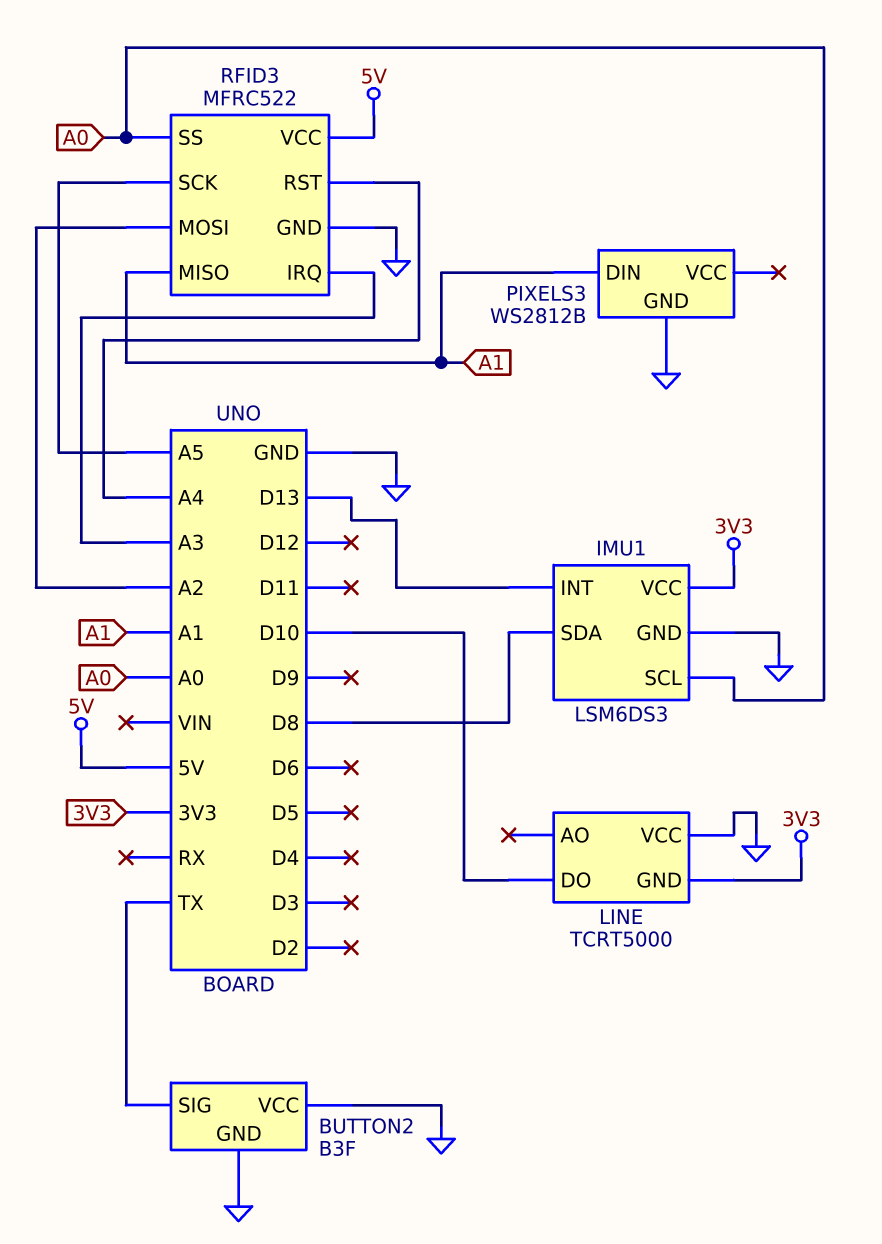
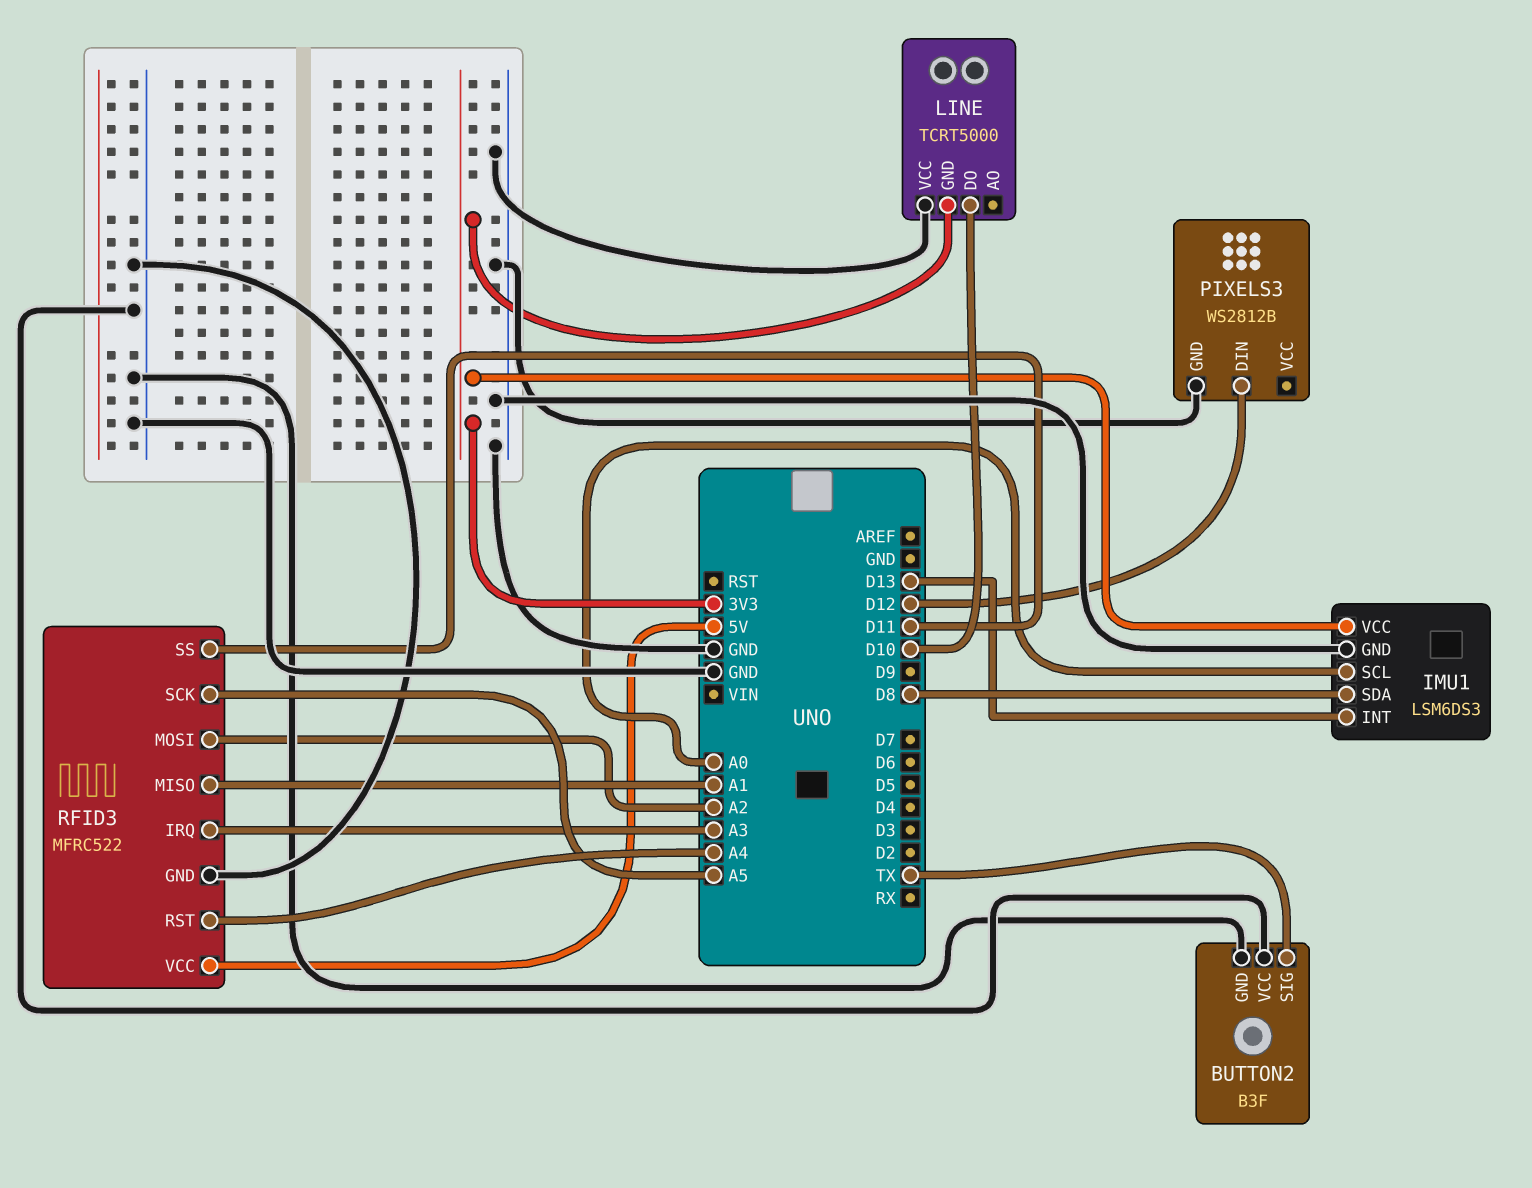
PIXELS3 pin DIN: A1 -> D12
RFID3 pin SS: A0 -> D11

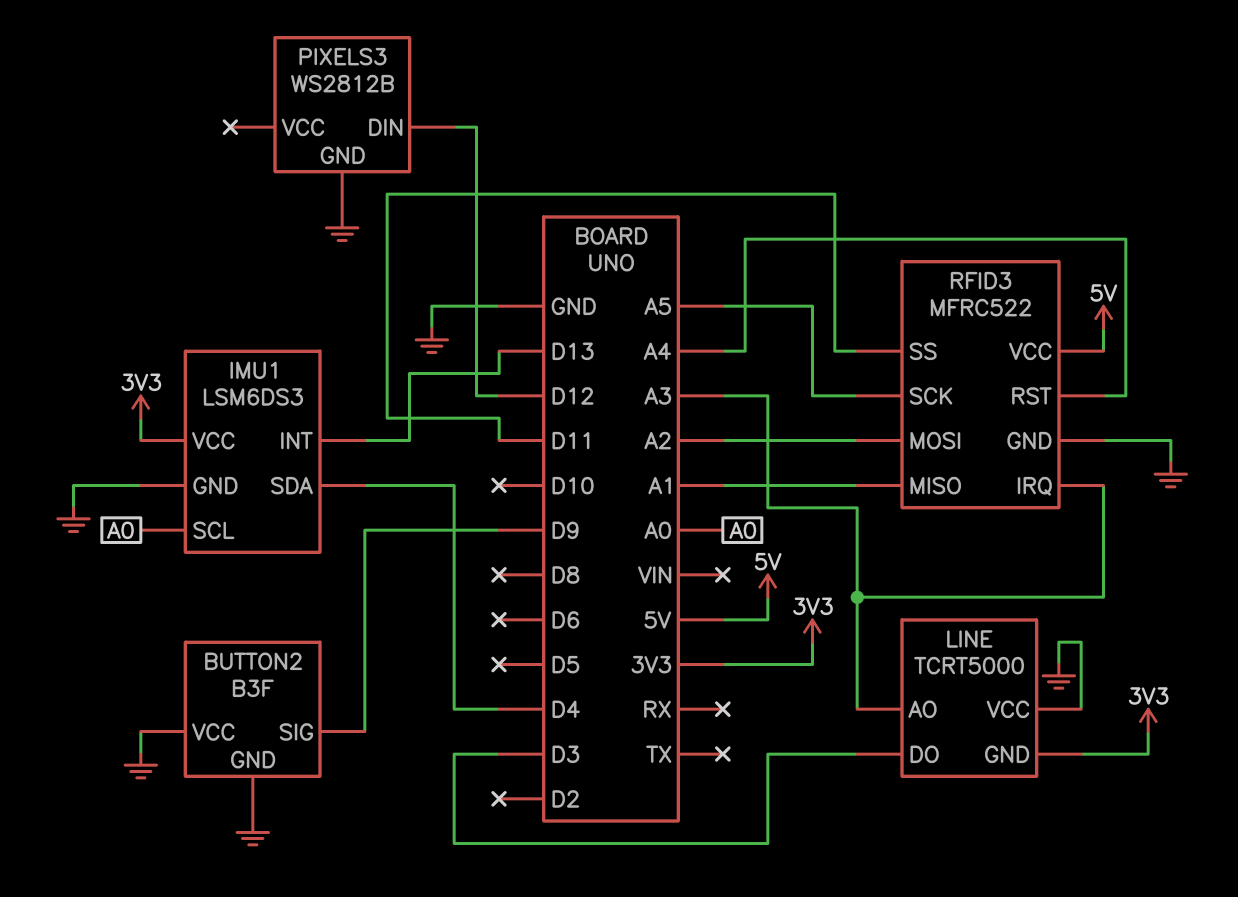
BUTTON2 pin SIG: TX -> D9
IMU1 pin SDA: D8 -> D4
LINE pin AO: none -> A3
LINE pin DO: D10 -> D3

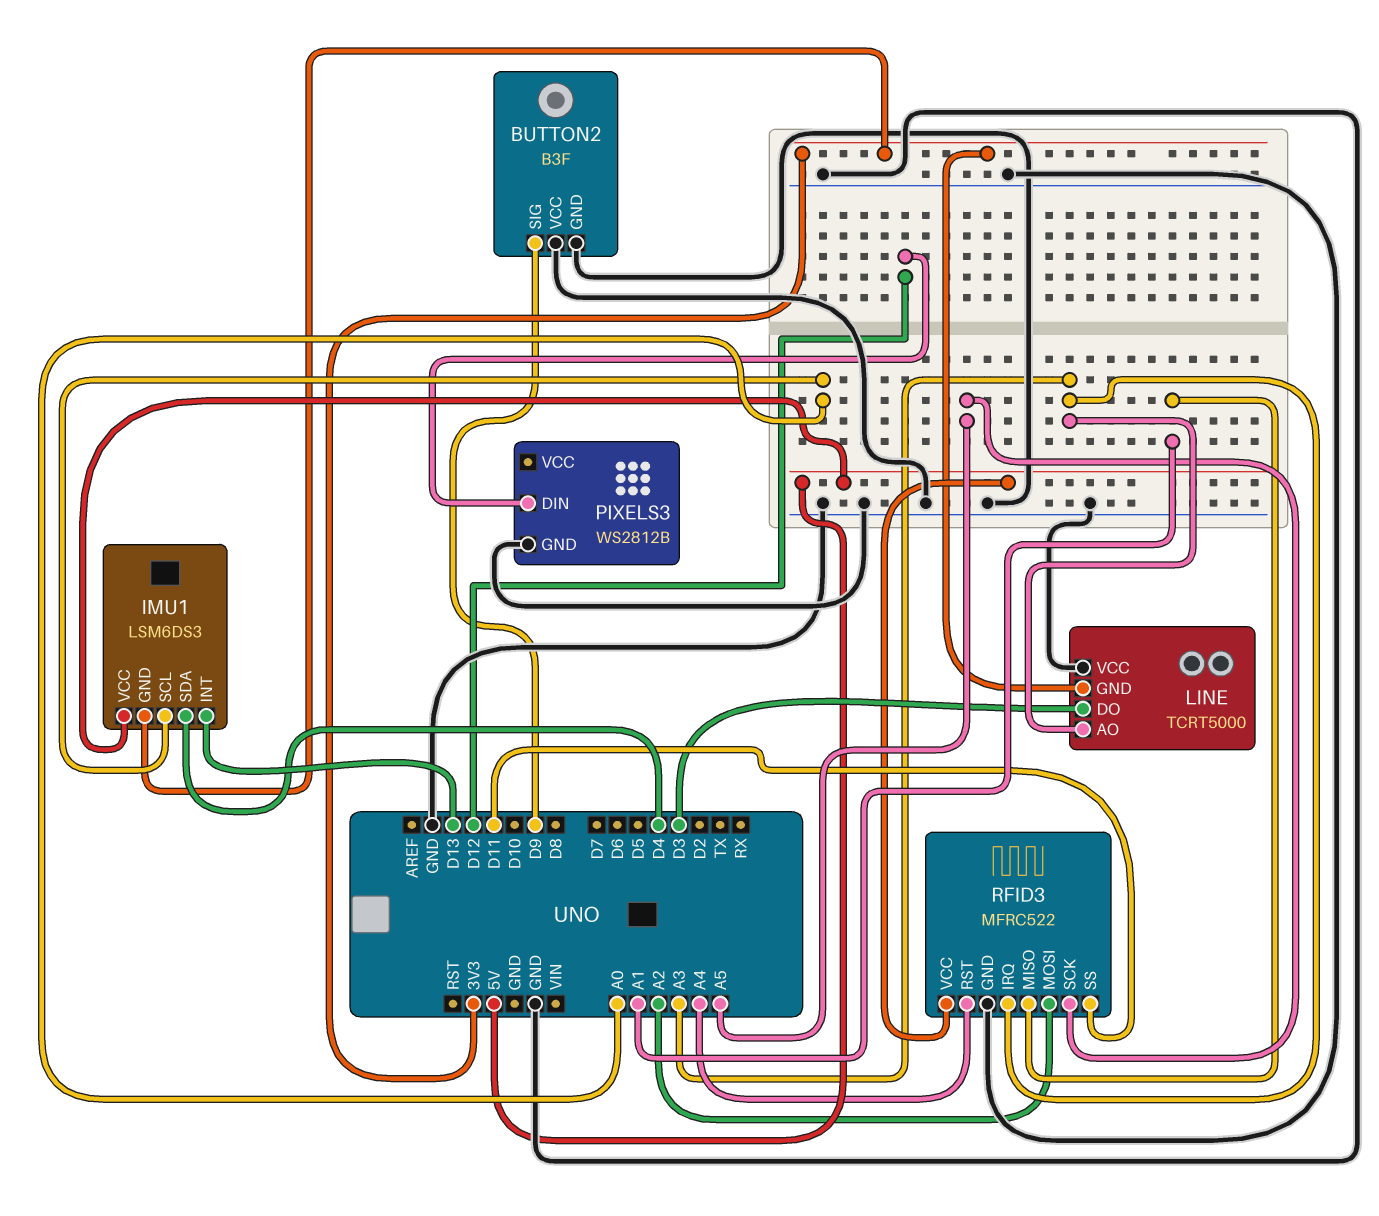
IMU1 pin GND: GND -> 3V3
IMU1 pin VCC: 3V3 -> 5V

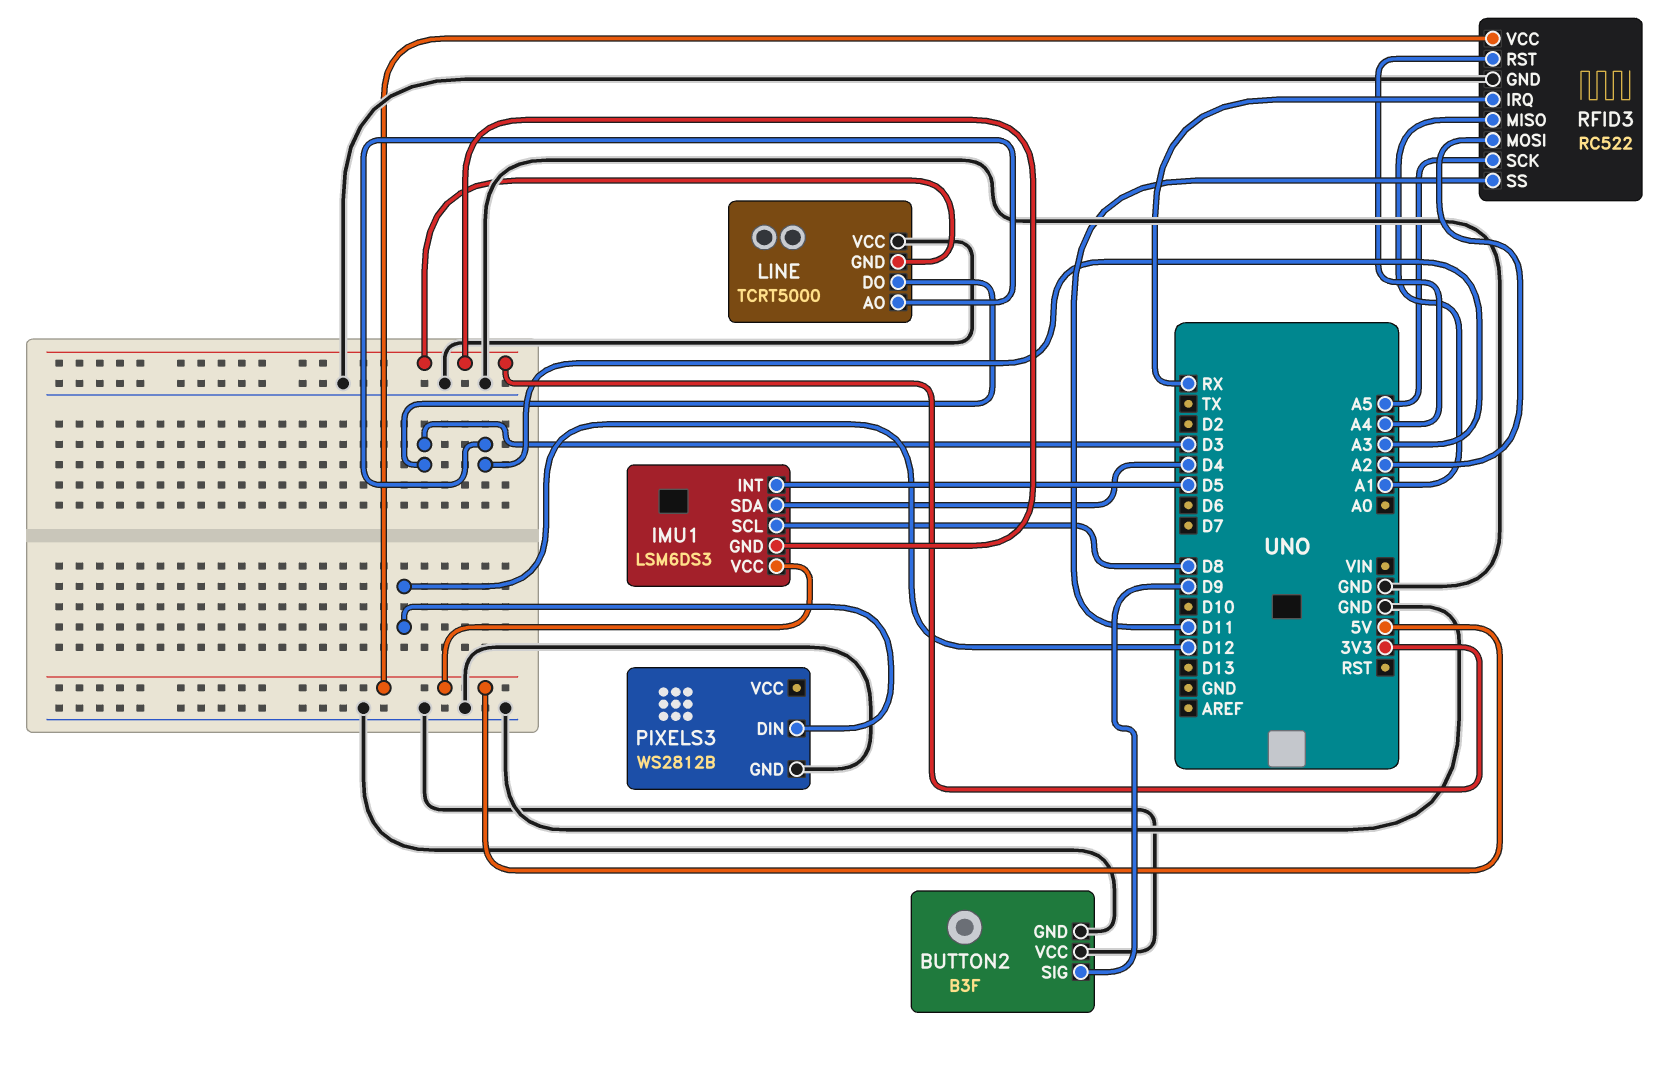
IMU1 pin INT: D13 -> D5
IMU1 pin SCL: A0 -> D8
RFID3: MFRC522 -> RC522
RFID3 pin IRQ: A3 -> RX

